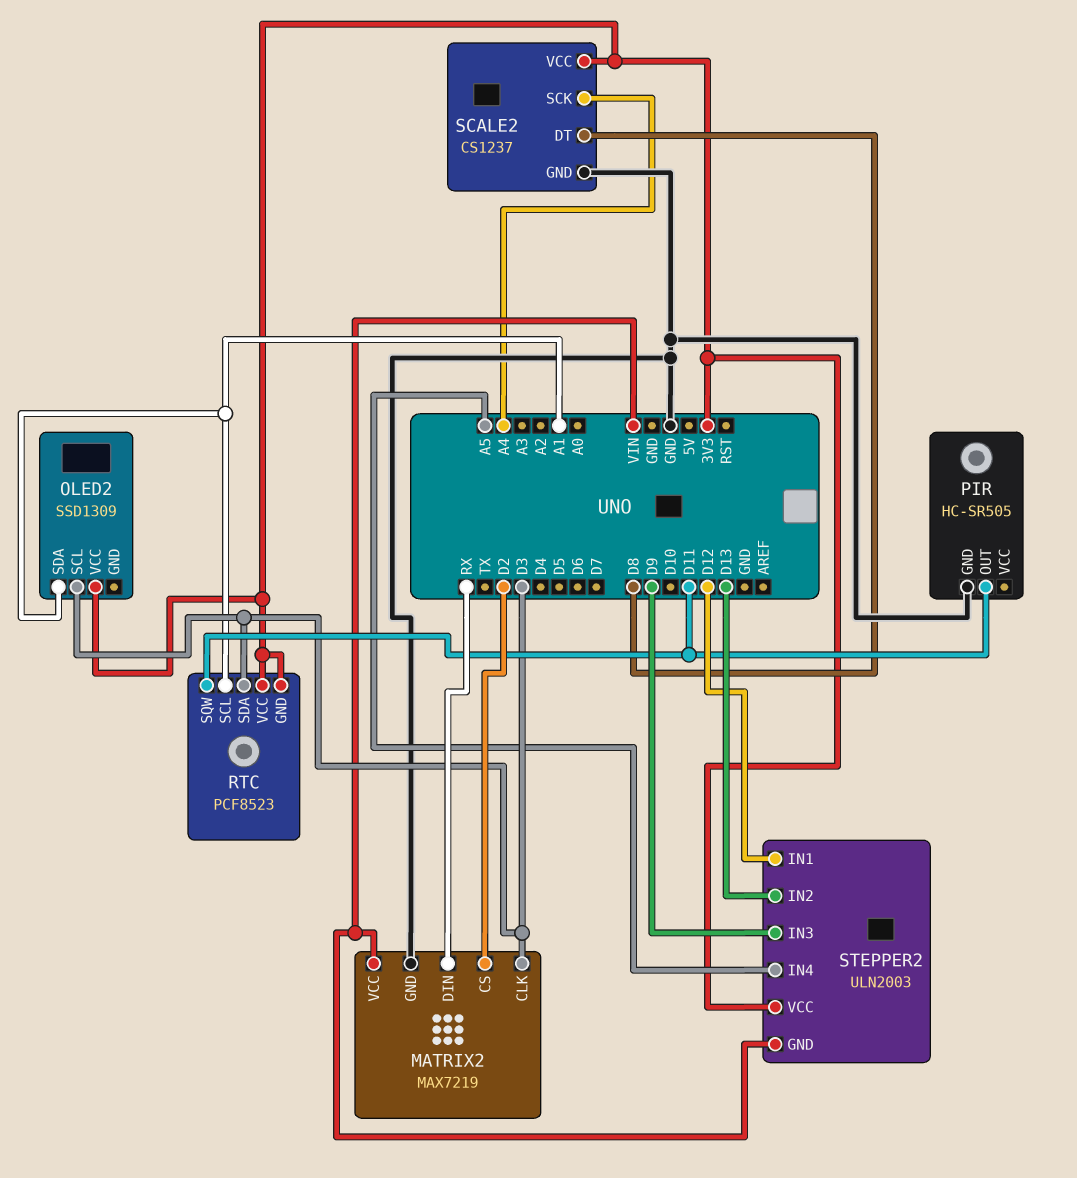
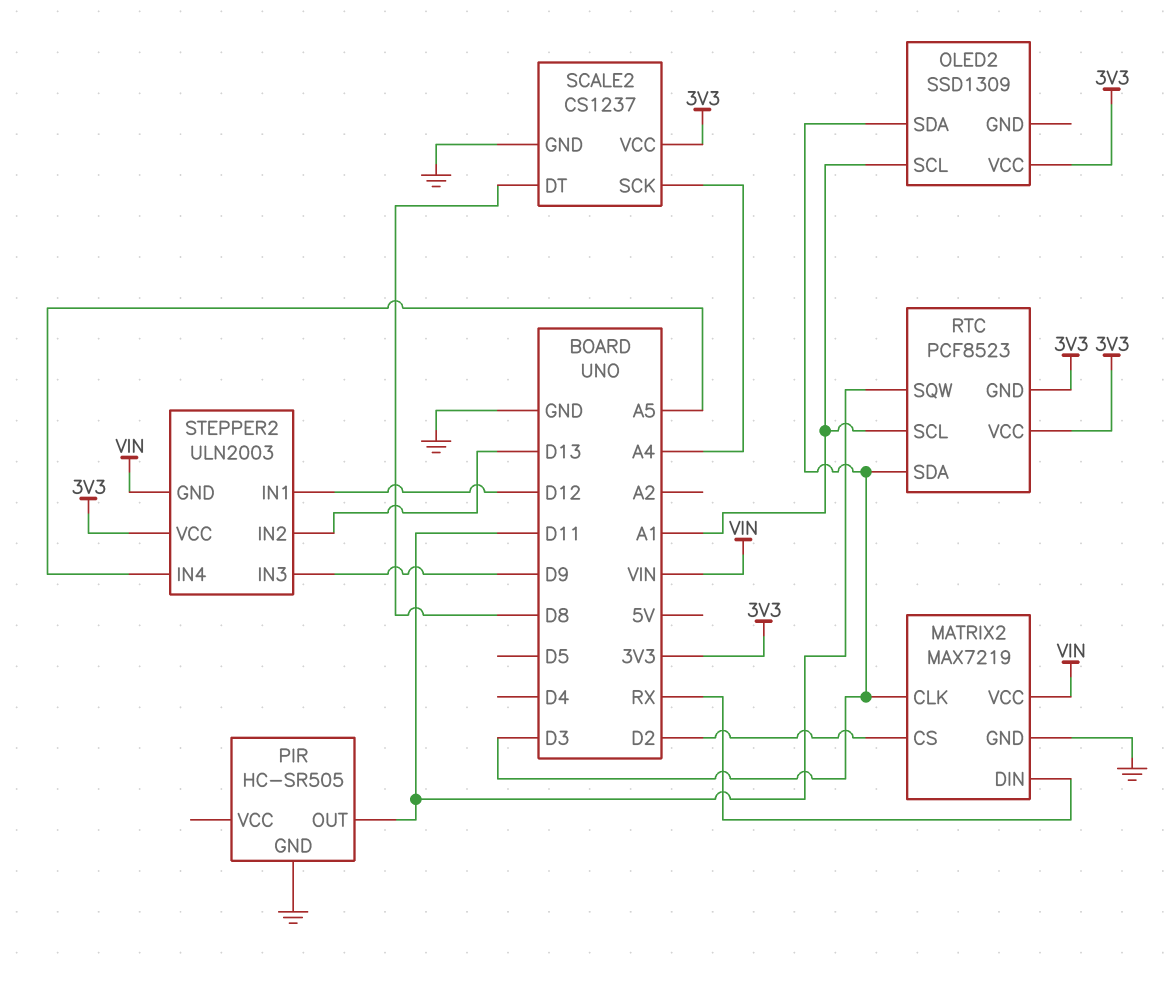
OLED2 pin SCL: D3 -> A1
OLED2 pin SDA: A1 -> D3

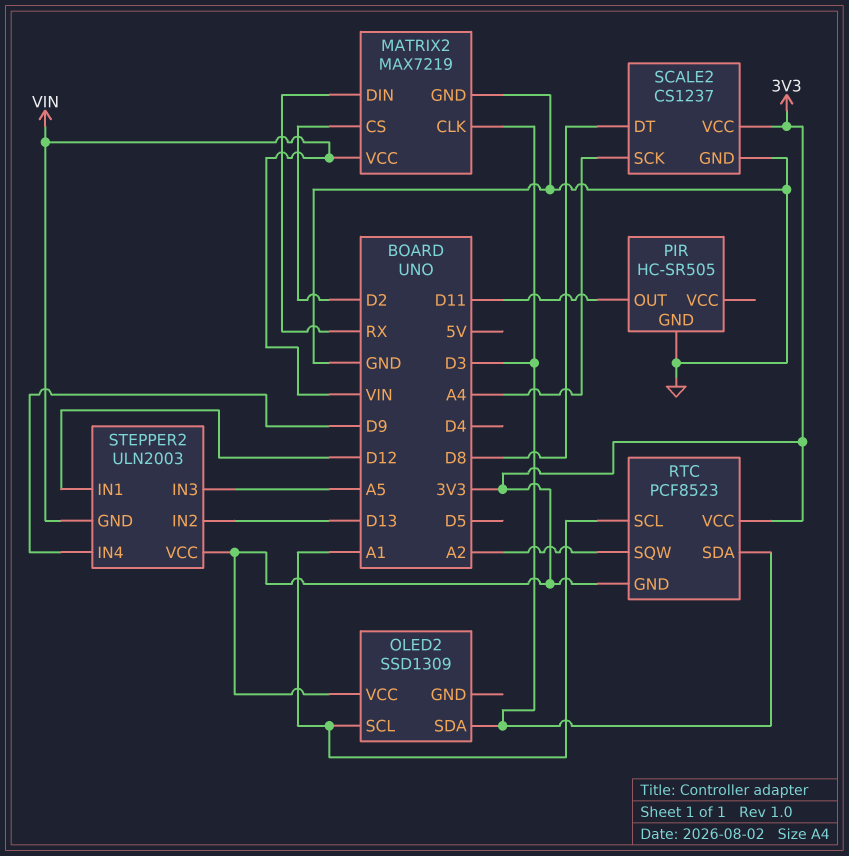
RTC pin SQW: D11 -> A2
STEPPER2 pin IN3: D9 -> A5
STEPPER2 pin IN4: A5 -> D9

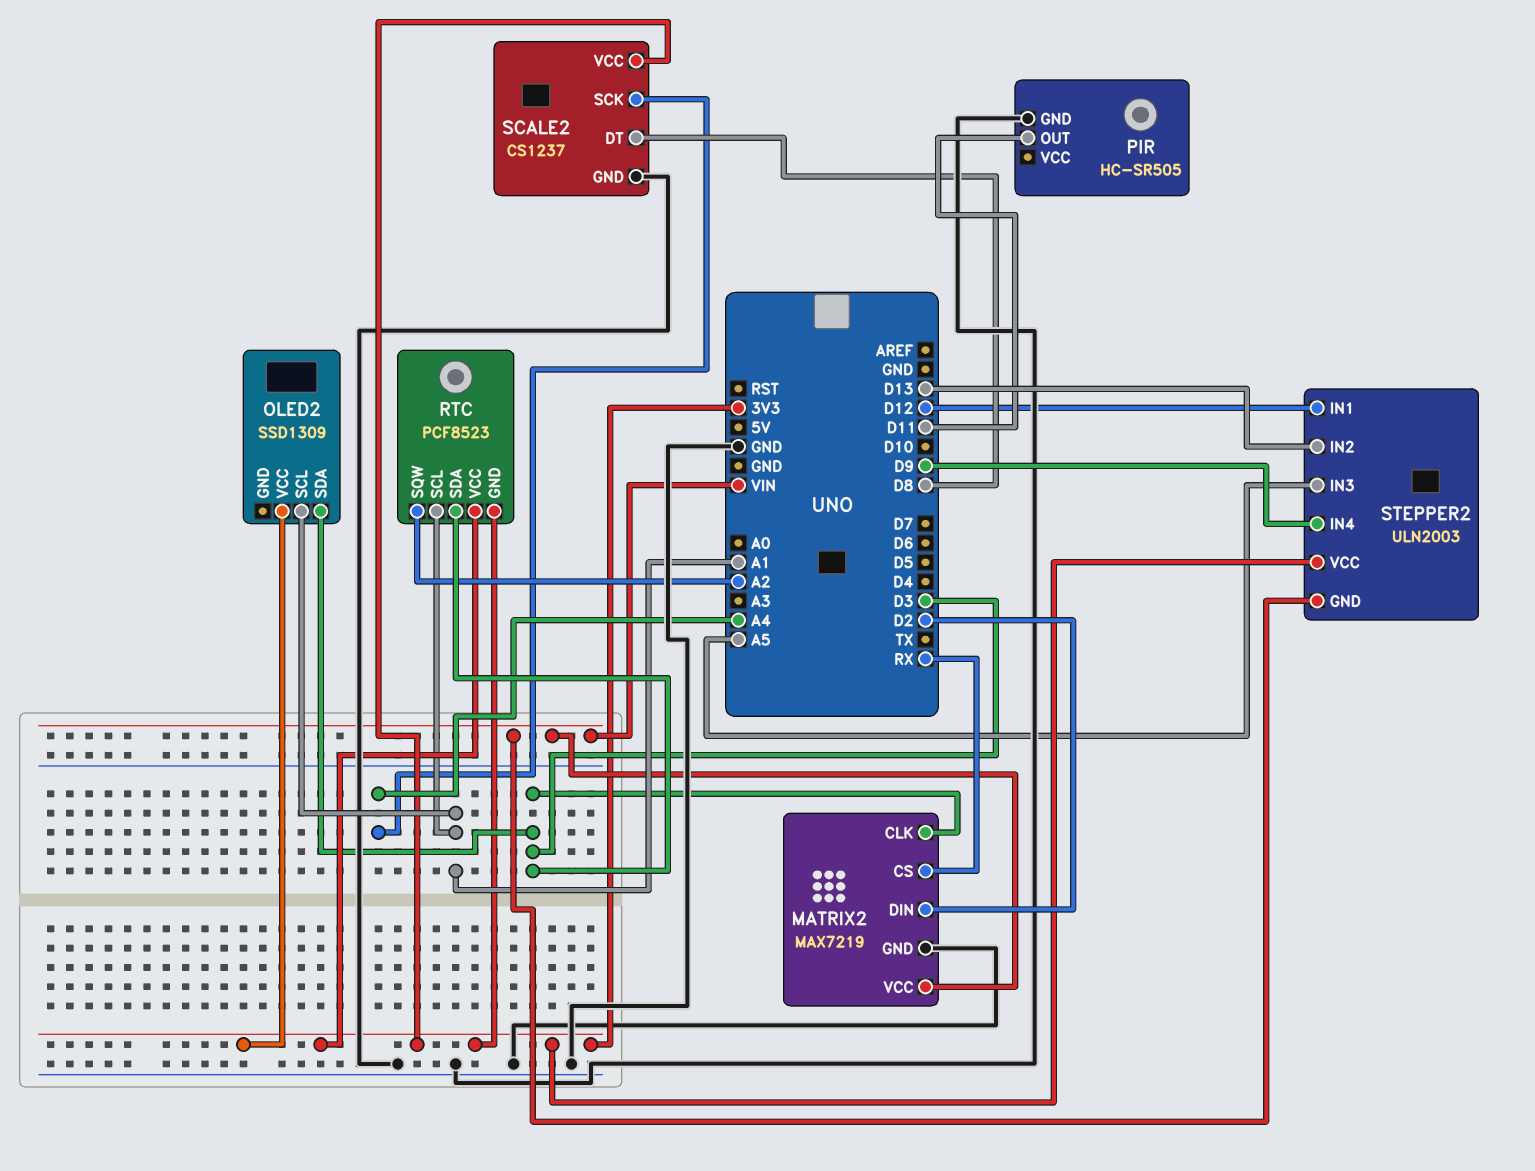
MATRIX2 pin CS: D2 -> RX
MATRIX2 pin DIN: RX -> D2

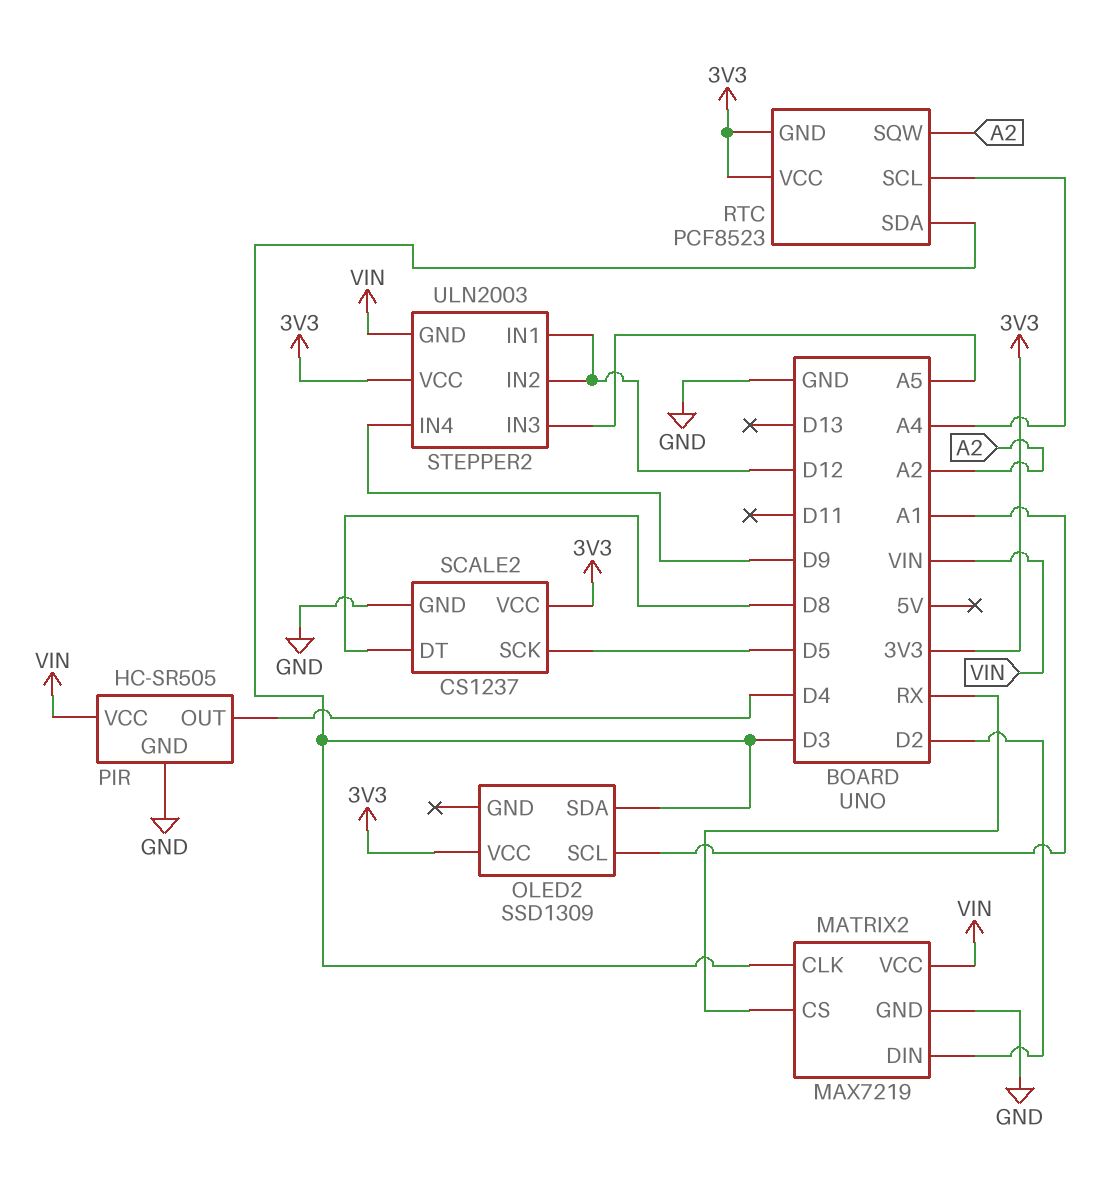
PIR pin OUT: D11 -> D4
PIR pin VCC: none -> VIN
RTC pin SCL: A1 -> A4
SCALE2 pin SCK: A4 -> D5
STEPPER2 pin IN2: D13 -> D12

